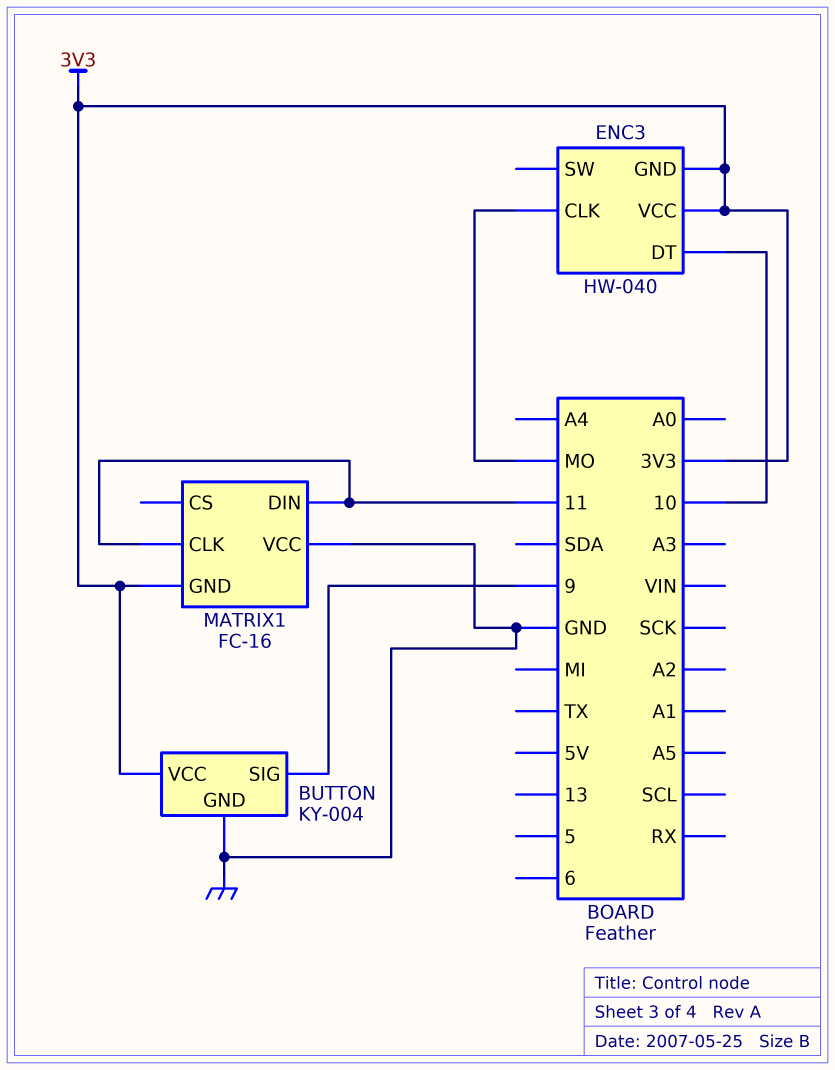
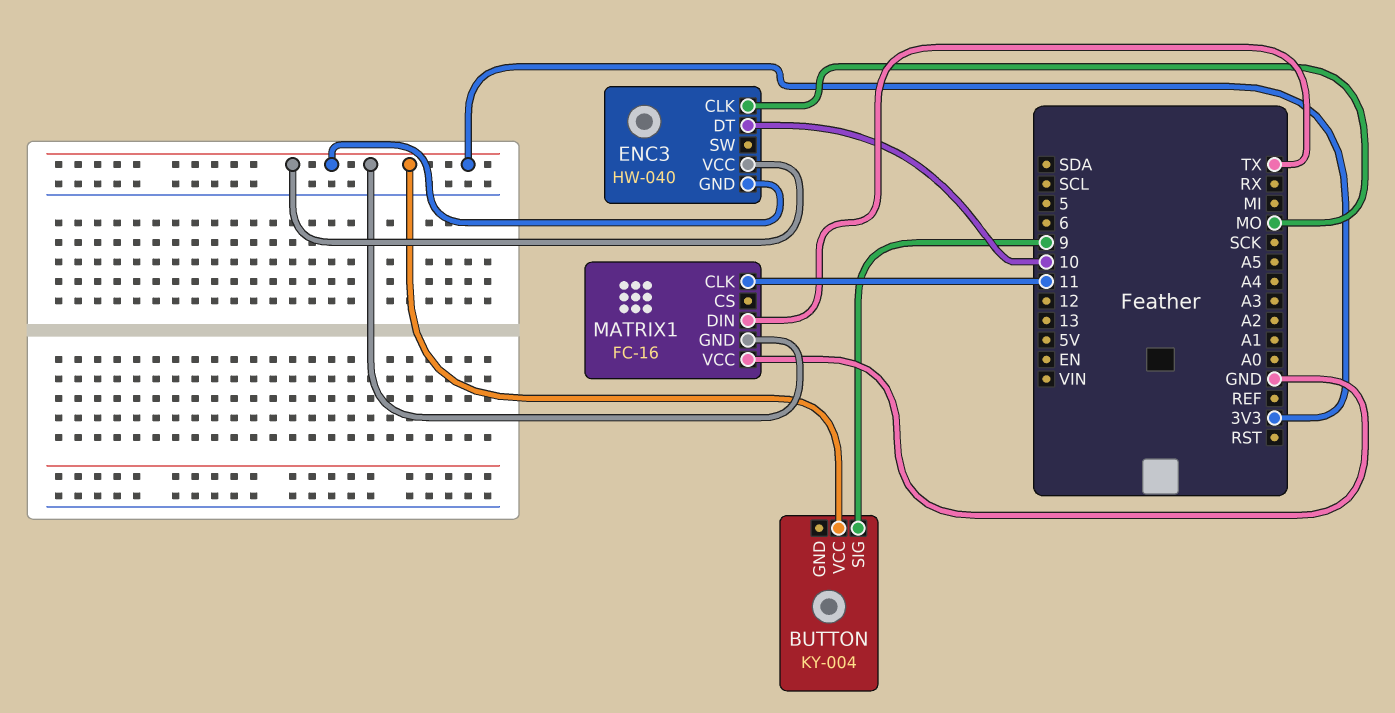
BUTTON pin GND: GND -> none
MATRIX1 pin DIN: 11 -> TX

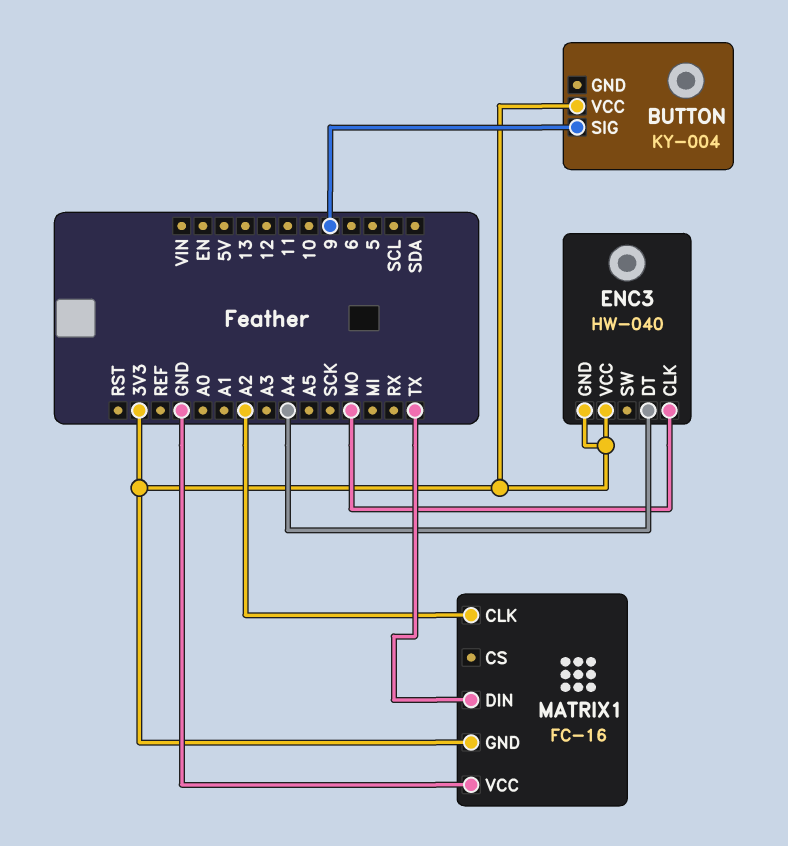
ENC3 pin DT: 10 -> A4
MATRIX1 pin CLK: 11 -> A2

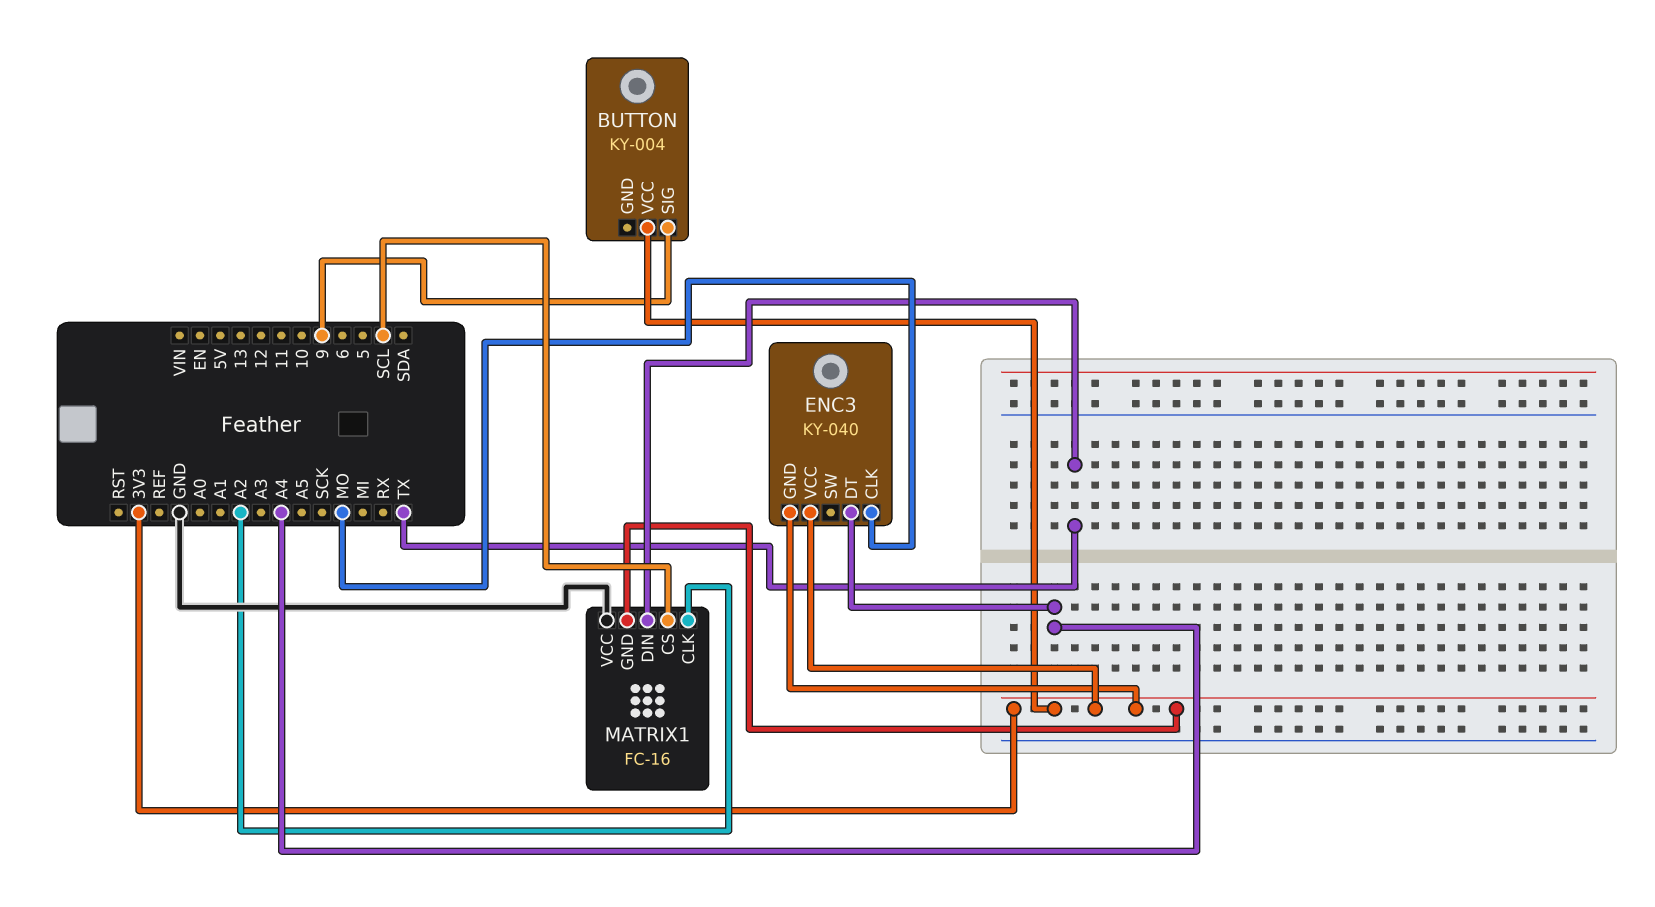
ENC3: HW-040 -> KY-040
MATRIX1 pin CS: none -> SCL

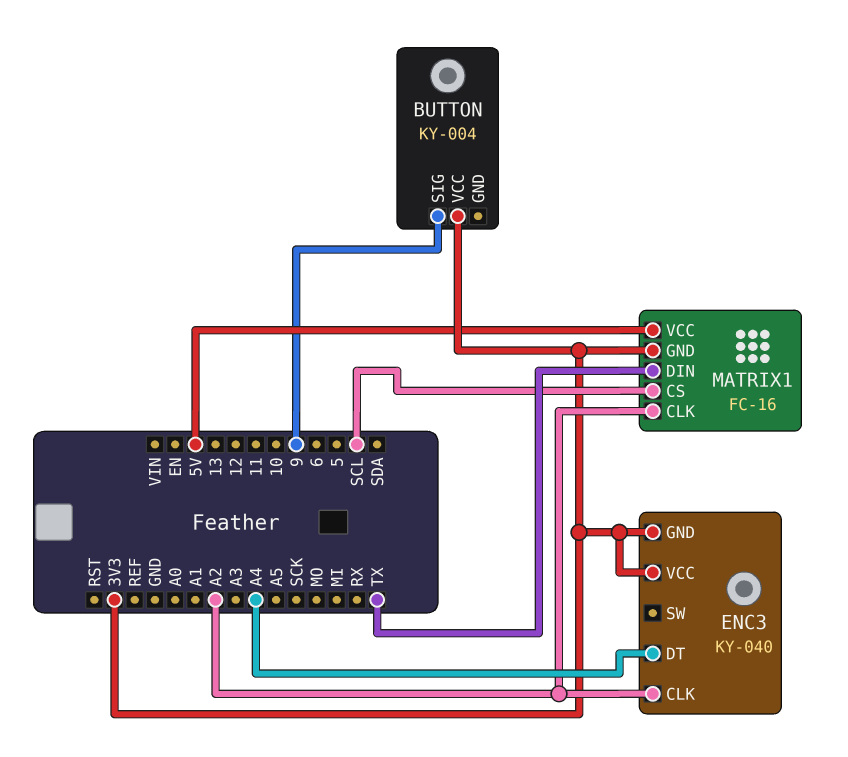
ENC3 pin CLK: MO -> A2
MATRIX1 pin VCC: GND -> 5V

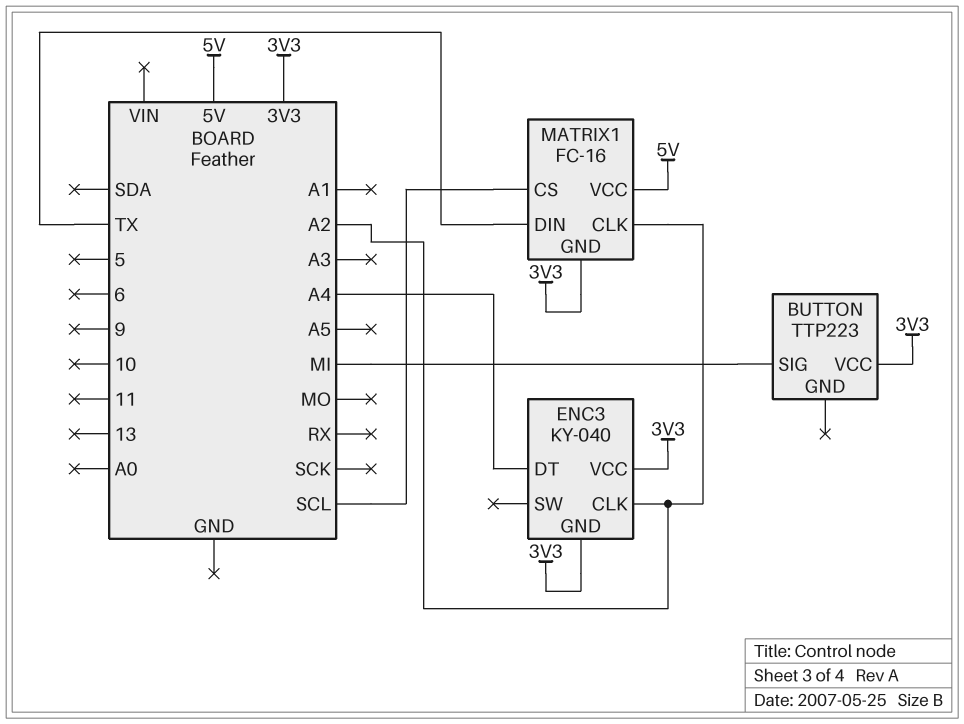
BUTTON: KY-004 -> TTP223
BUTTON pin SIG: 9 -> MI

